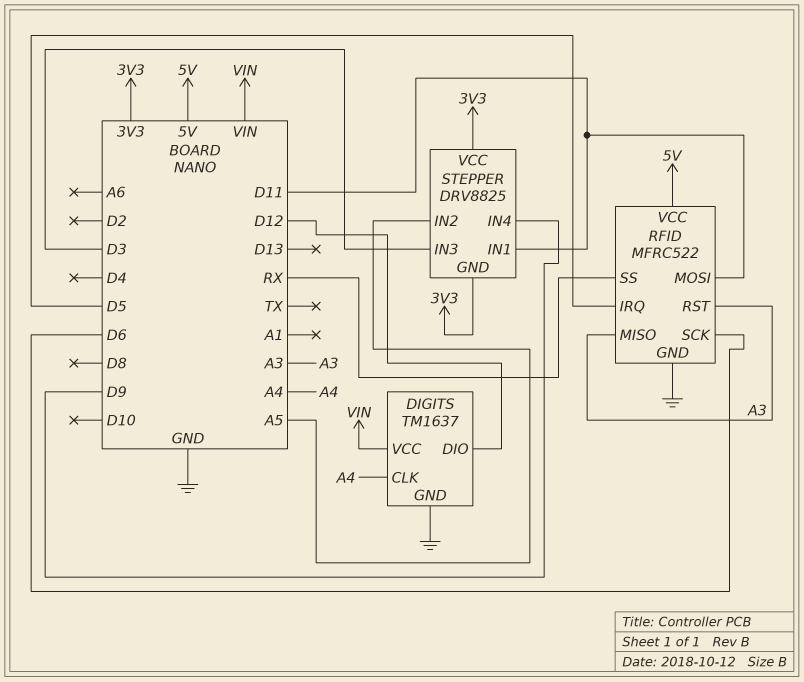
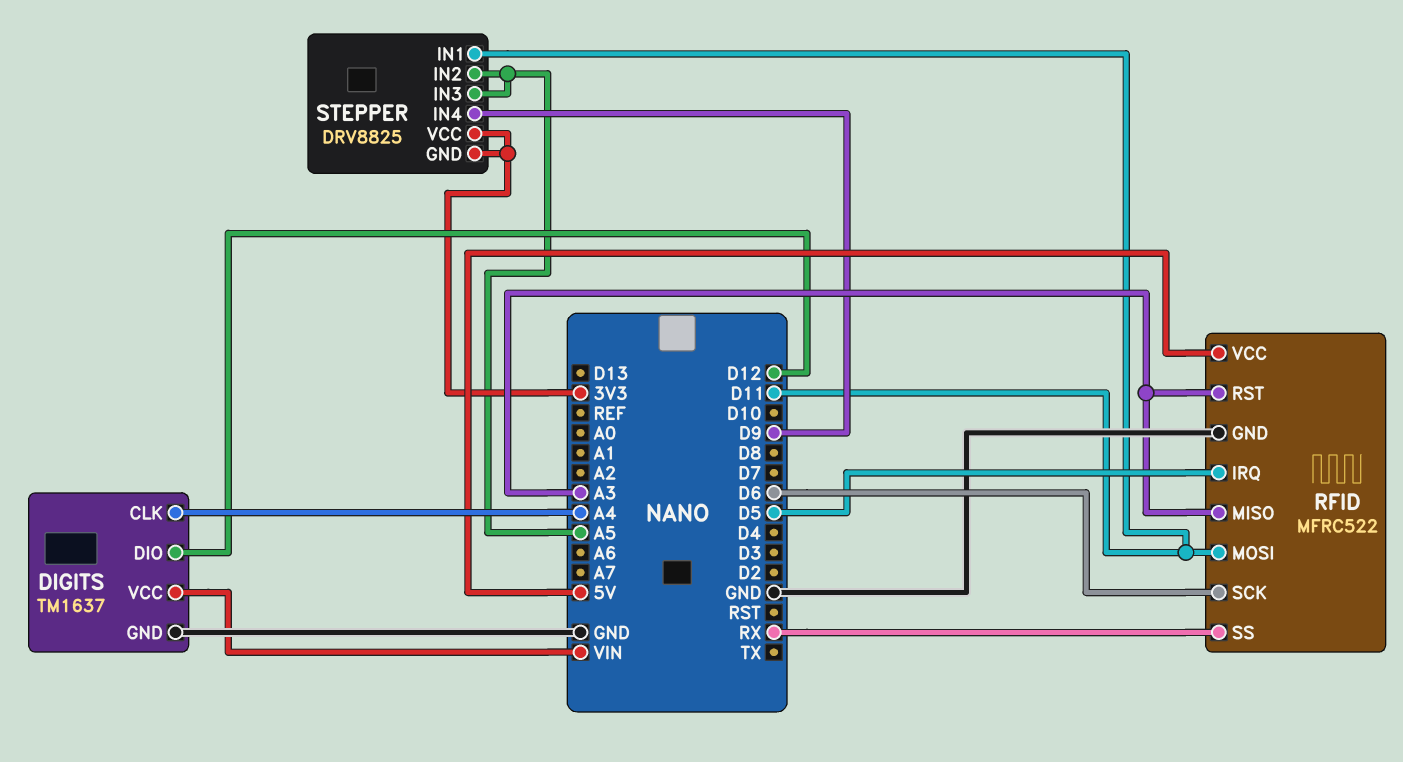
STEPPER pin IN3: D3 -> A5

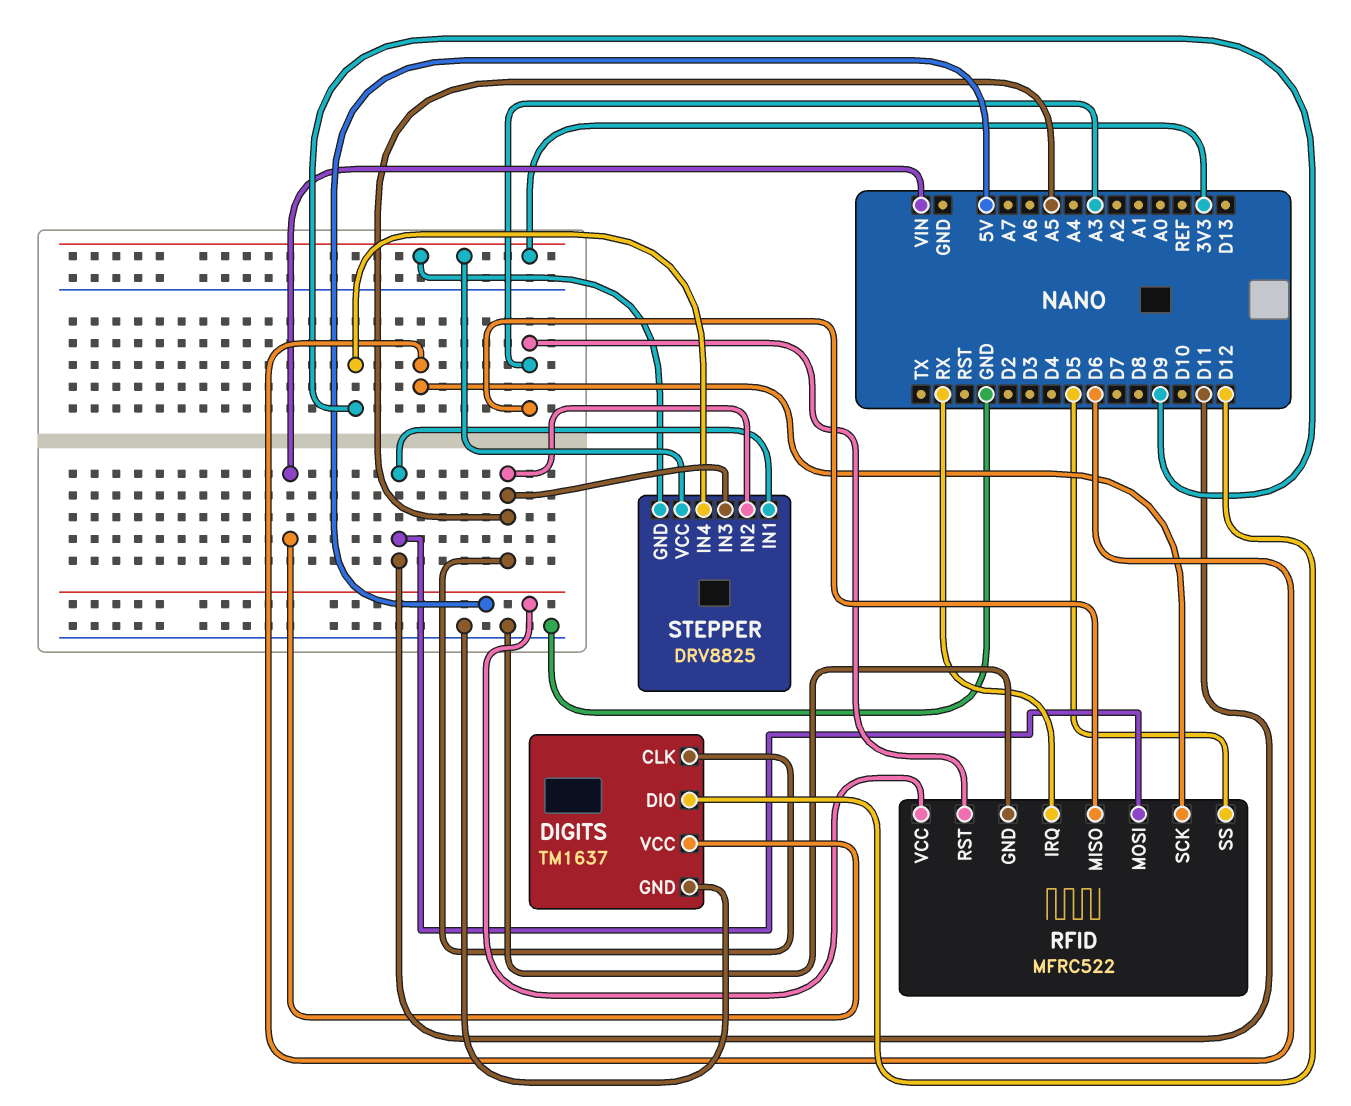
DIGITS pin CLK: A4 -> A5
RFID pin IRQ: D5 -> RX
RFID pin SS: RX -> D5

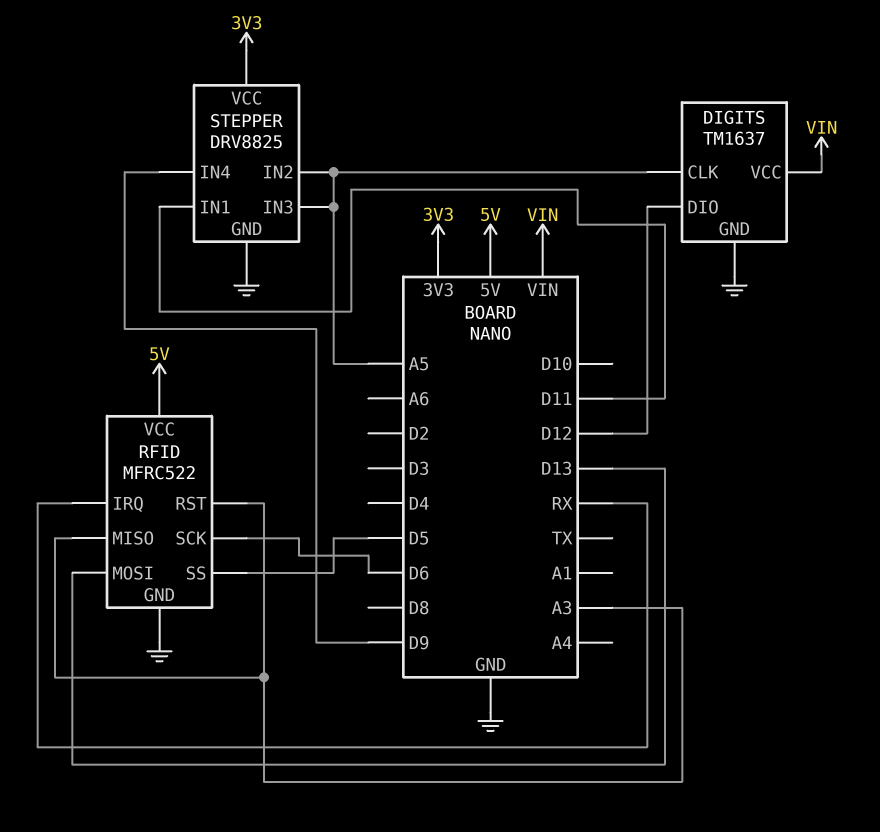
RFID pin MOSI: D11 -> D13
STEPPER pin GND: 3V3 -> GND

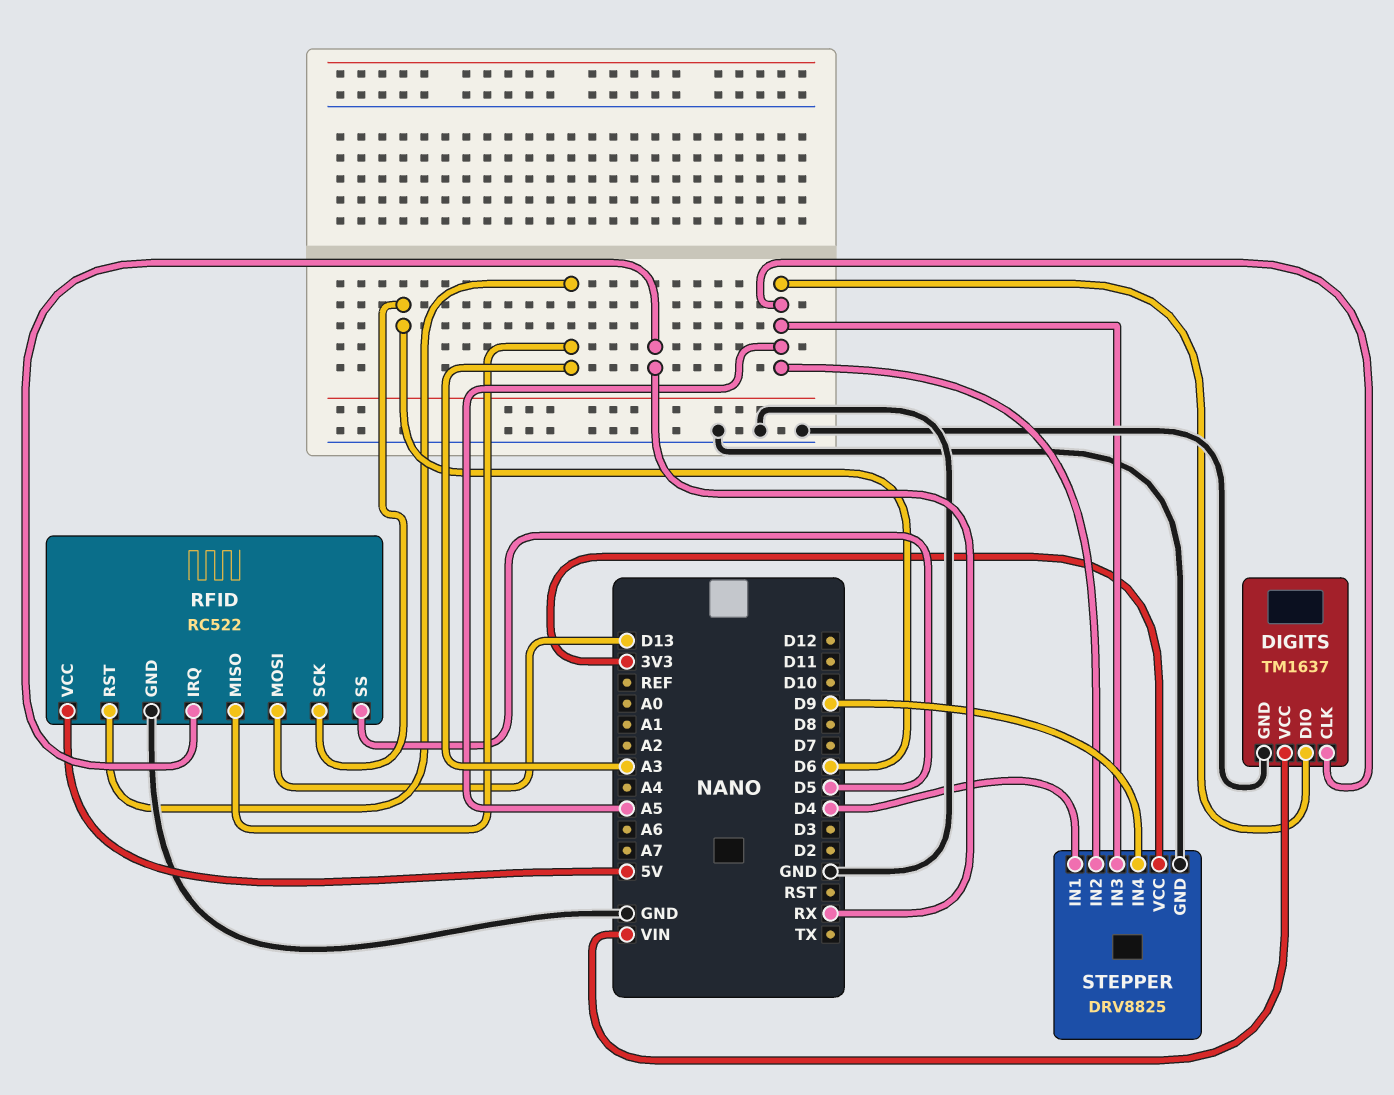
DIGITS pin DIO: D12 -> A5
RFID: MFRC522 -> RC522
STEPPER pin IN1: D11 -> D4

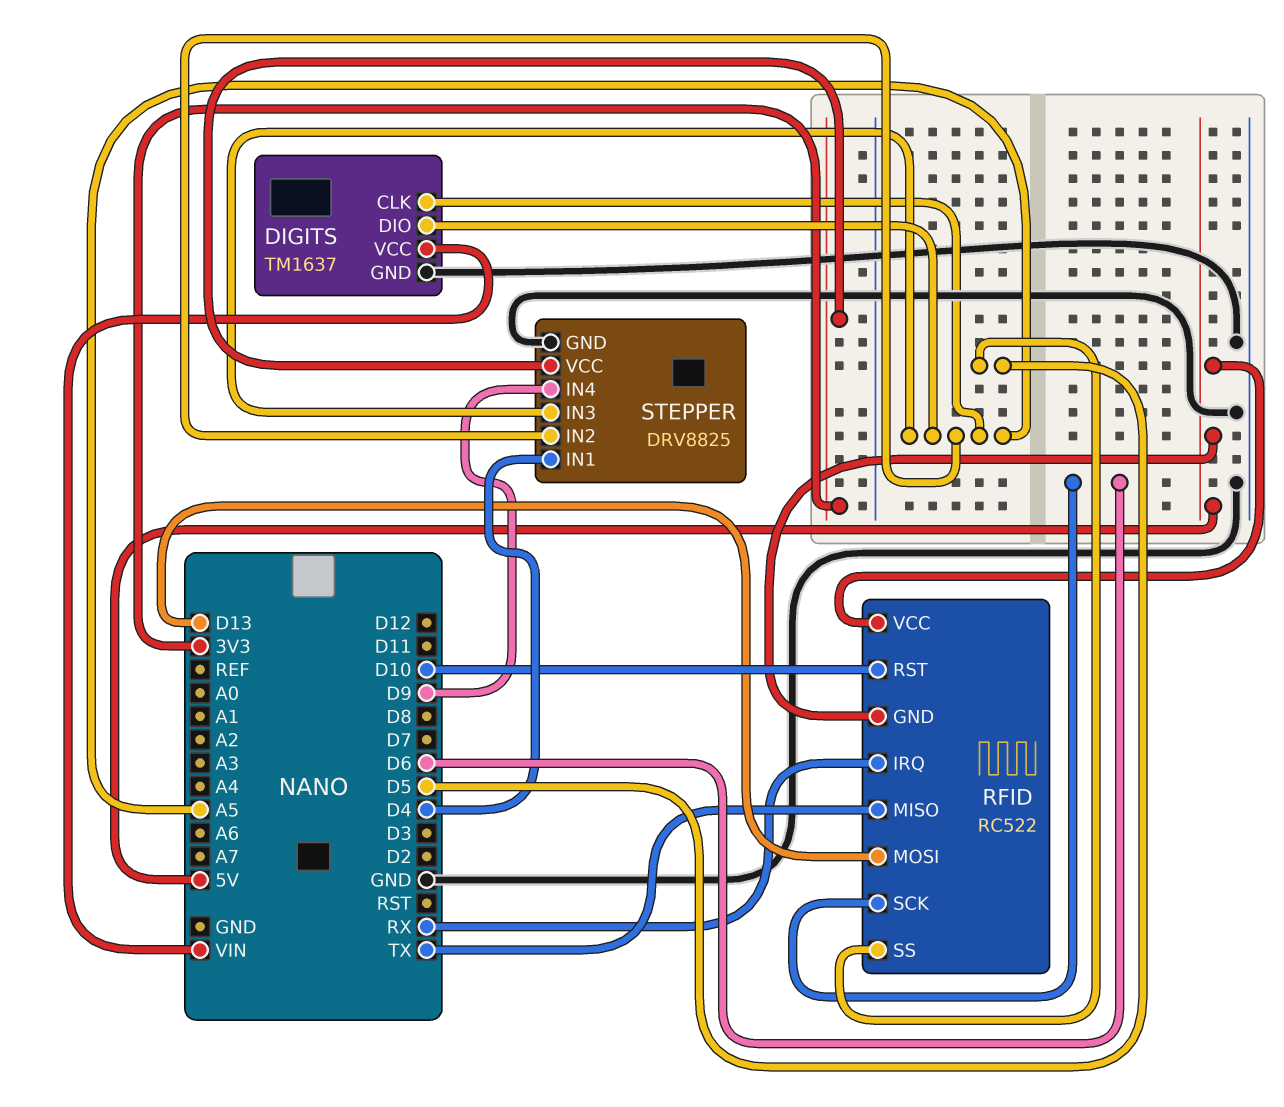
RFID pin GND: GND -> 5V
RFID pin MISO: A3 -> TX
RFID pin RST: A3 -> D10

